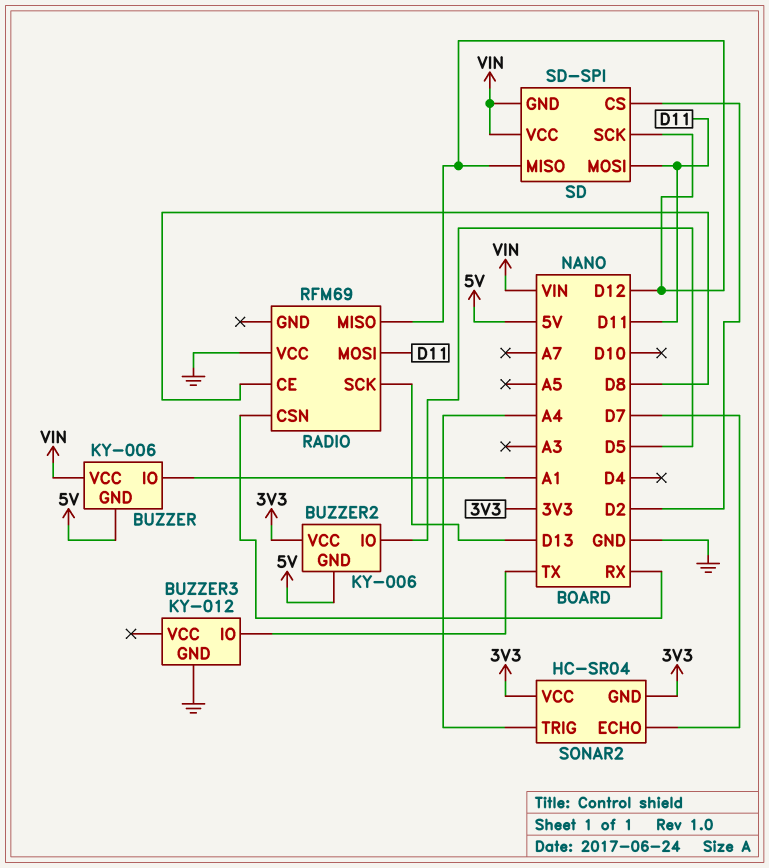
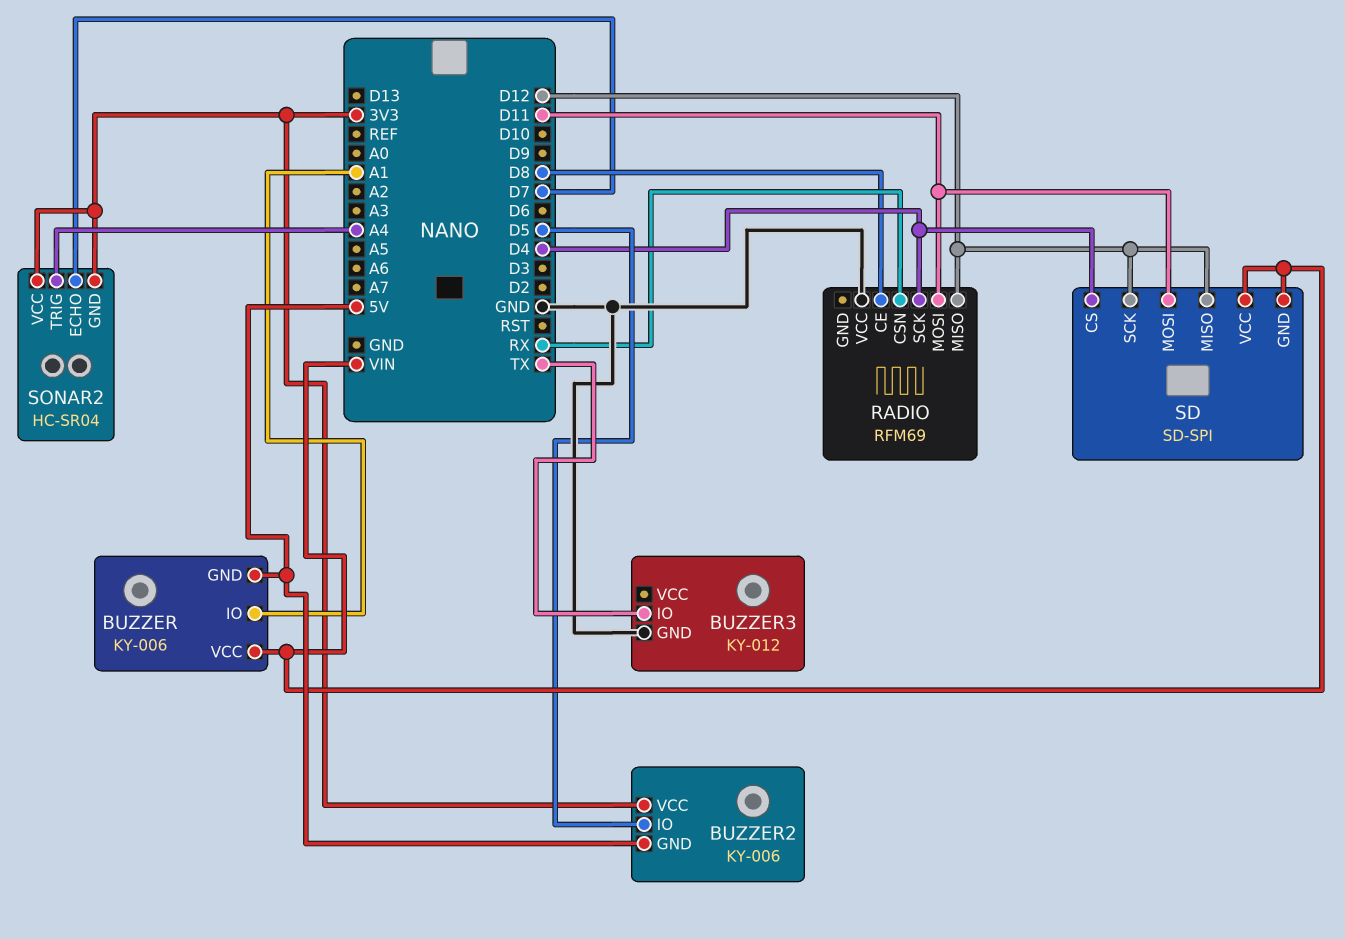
RADIO pin SCK: D13 -> D4
SD pin CS: D2 -> D4

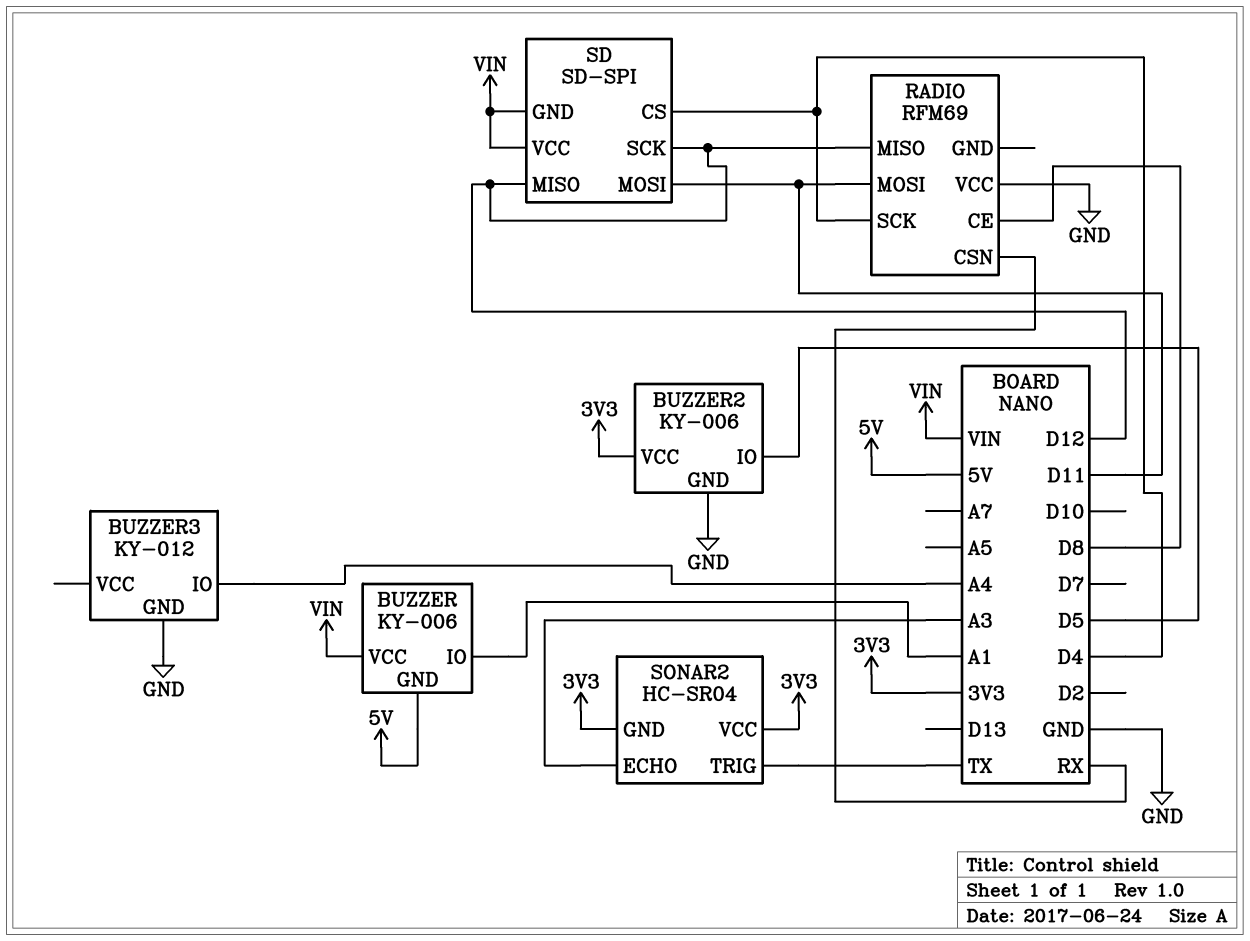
BUZZER2 pin GND: 5V -> GND
BUZZER3 pin IO: TX -> A4
SONAR2 pin ECHO: D7 -> A3
SONAR2 pin TRIG: A4 -> TX

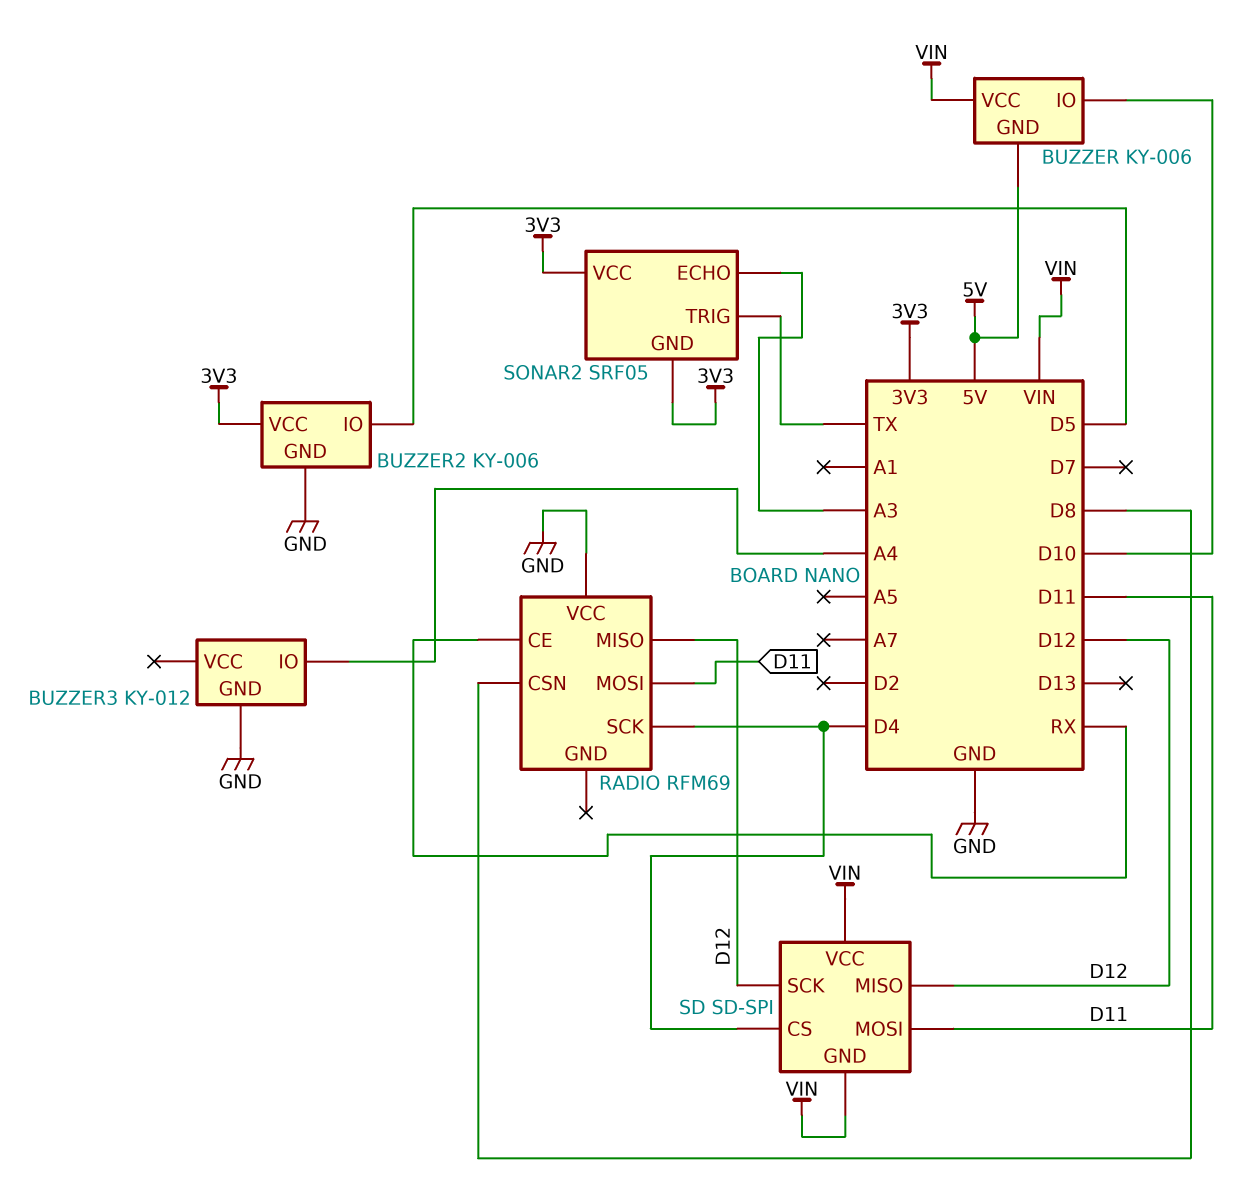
BUZZER pin IO: A1 -> D10
RADIO pin CE: D8 -> RX
RADIO pin CSN: RX -> D8
SONAR2: HC-SR04 -> SRF05

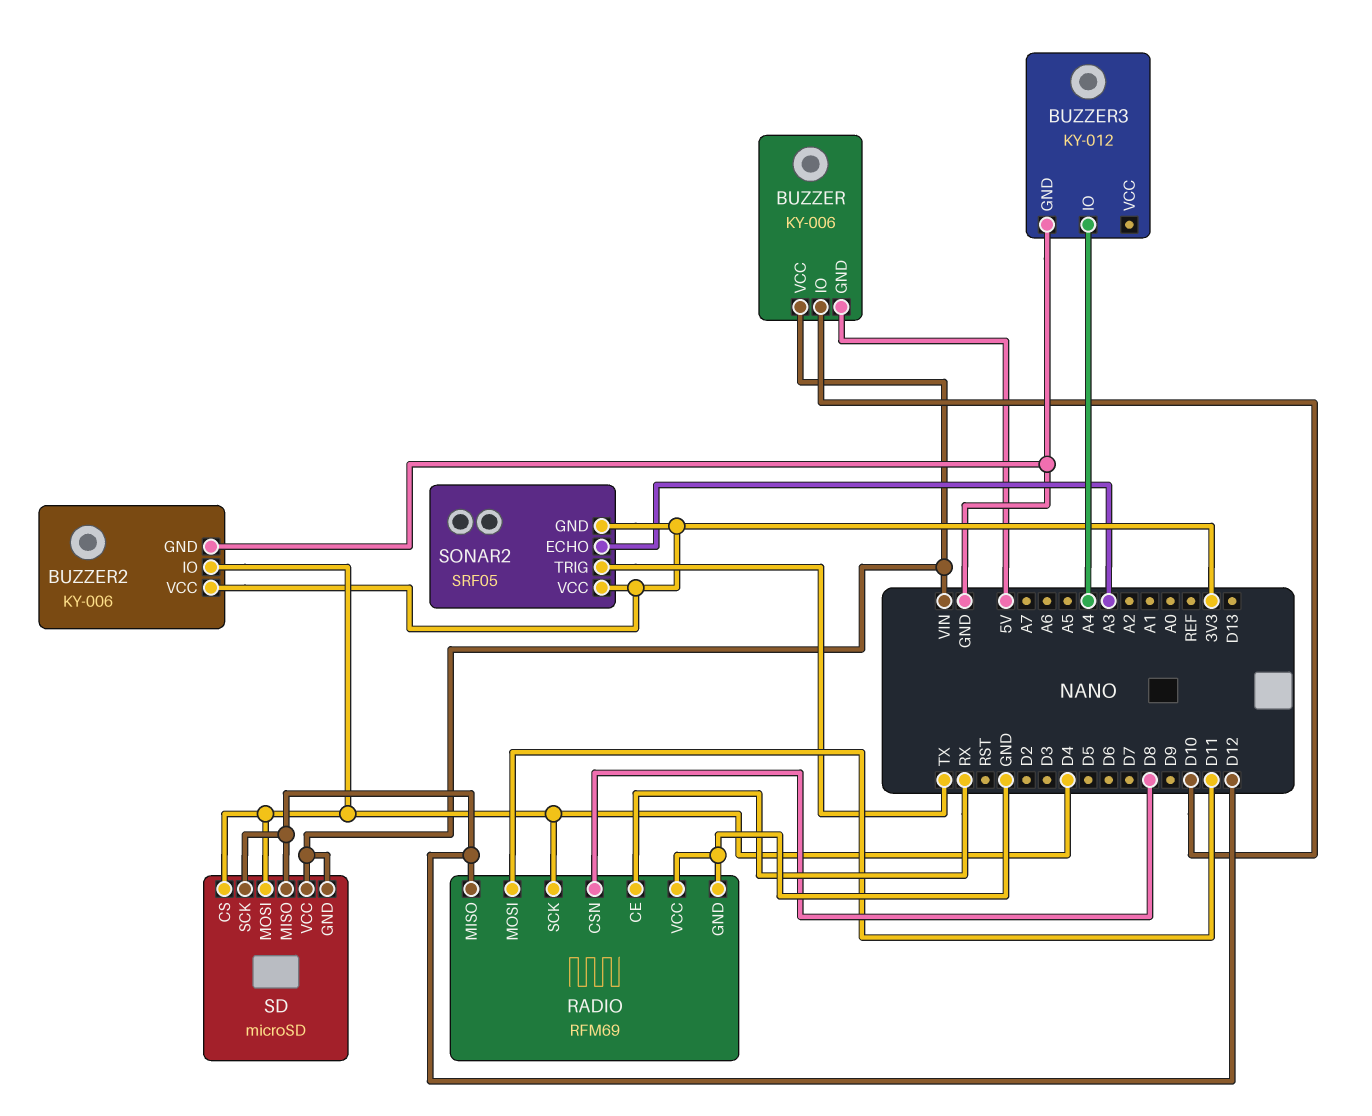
BUZZER2 pin IO: D5 -> D4
RADIO pin GND: none -> GND
SD: SD-SPI -> microSD
SD pin MOSI: D11 -> D4

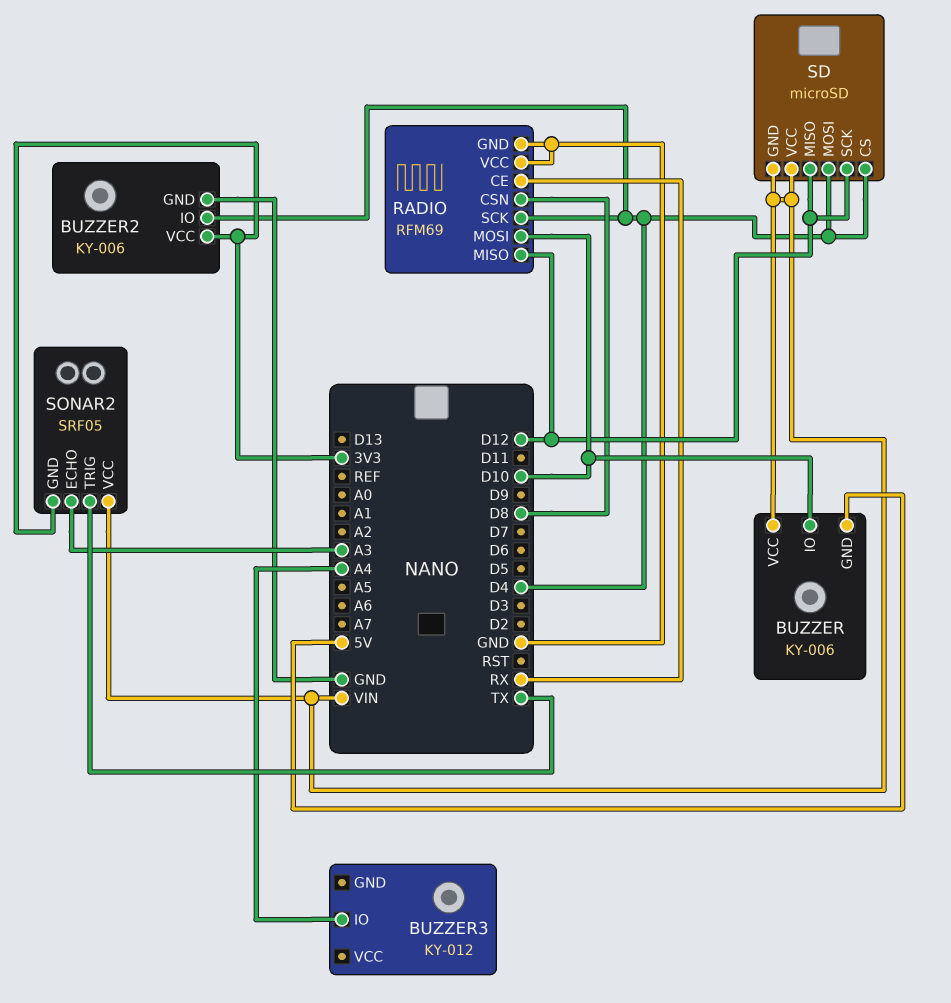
BUZZER3 pin GND: GND -> none
RADIO pin MOSI: D11 -> D10
SONAR2 pin VCC: 3V3 -> VIN

